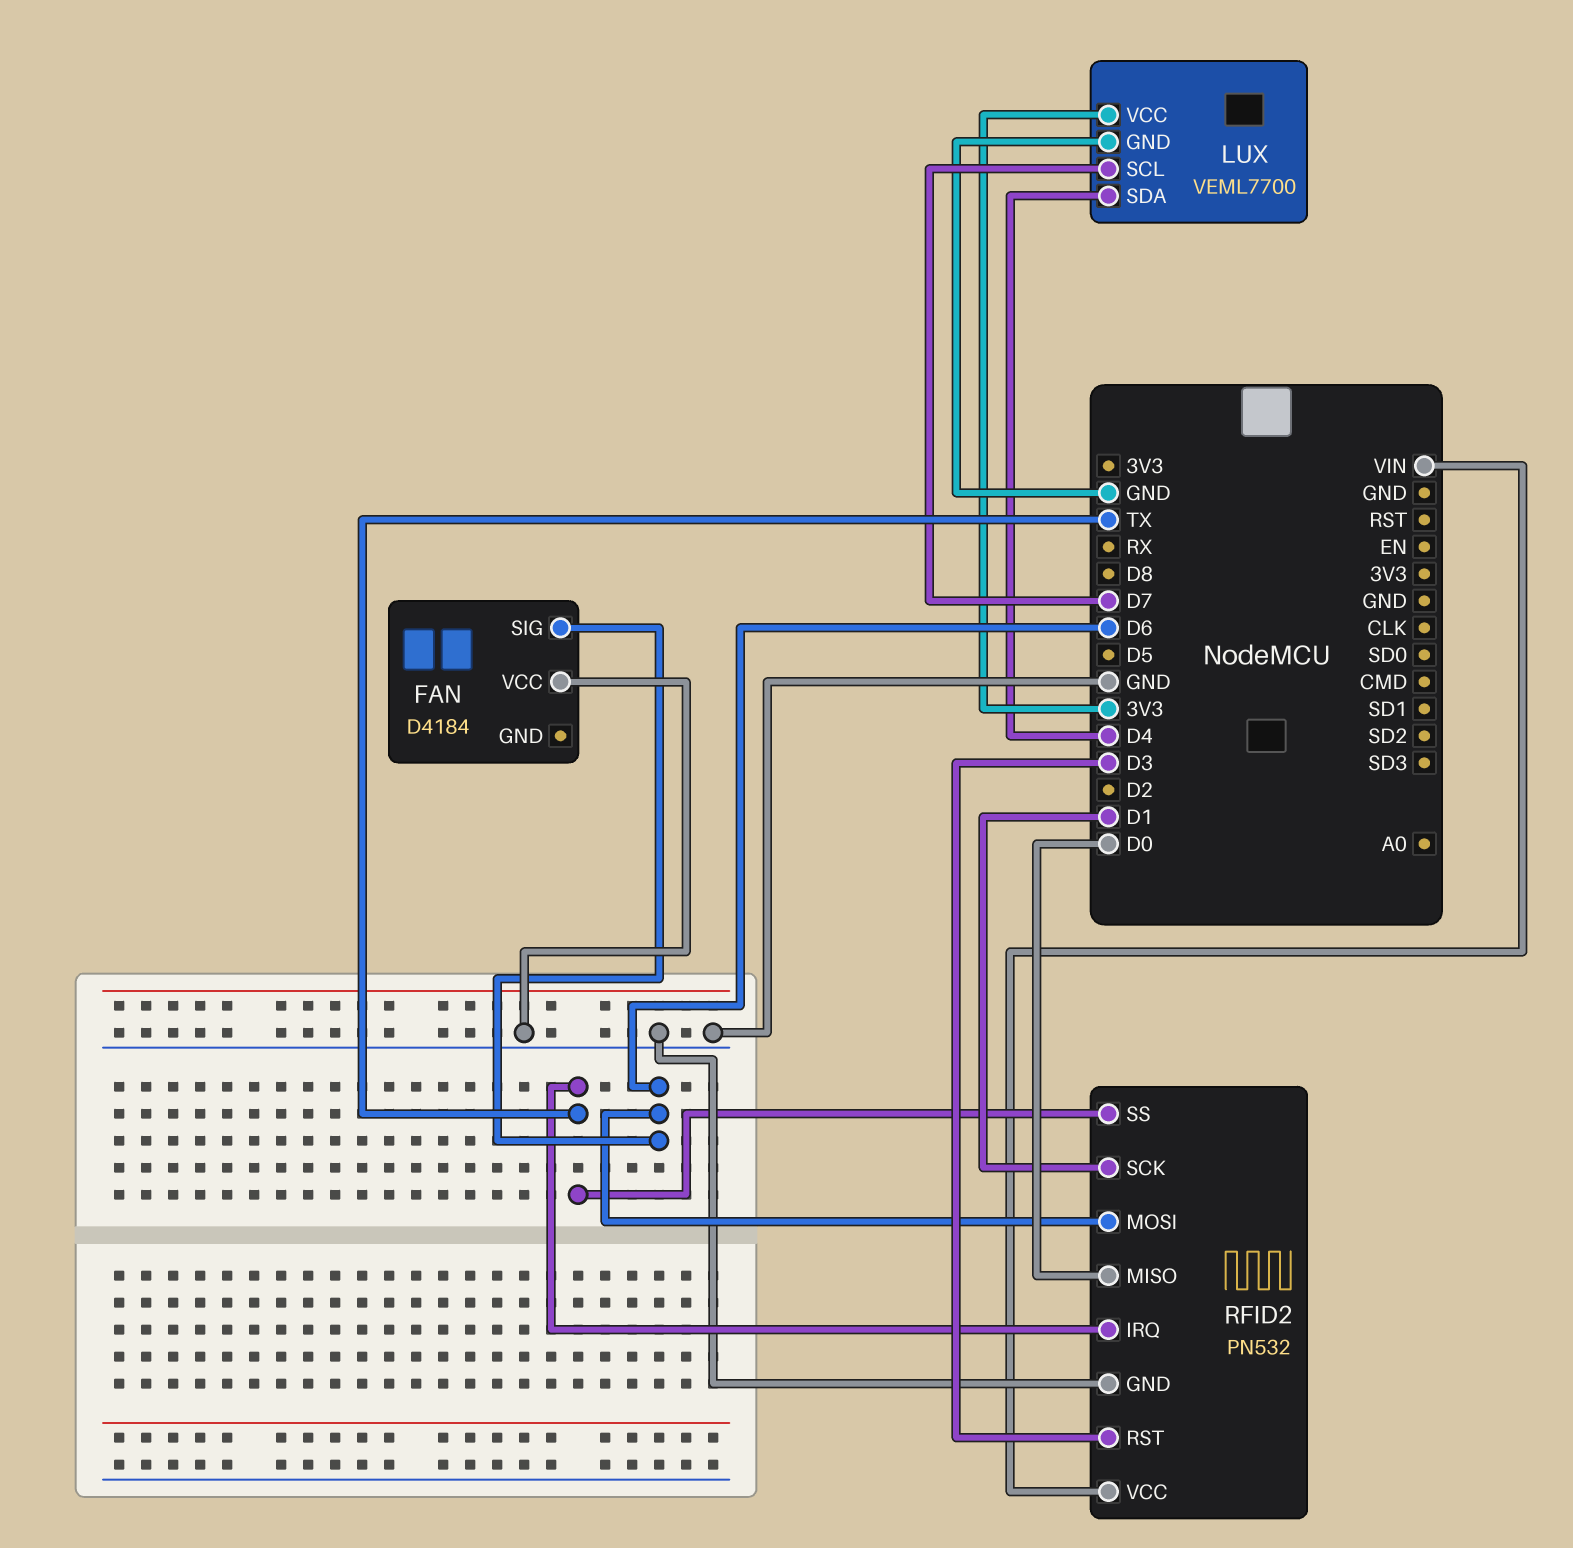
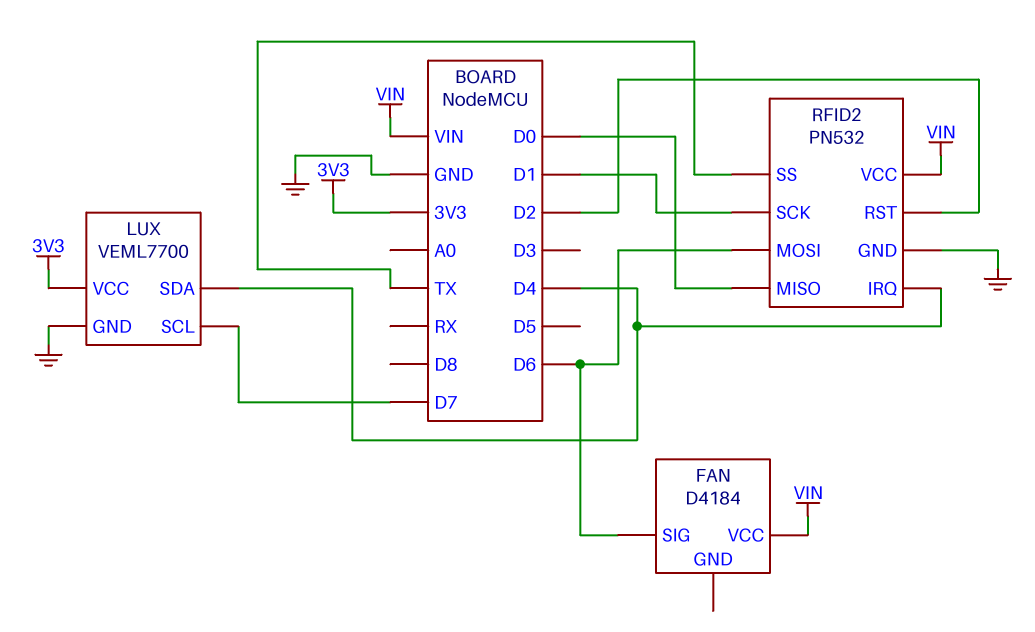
FAN pin VCC: GND -> VIN
RFID2 pin IRQ: TX -> D4
RFID2 pin RST: D3 -> D2

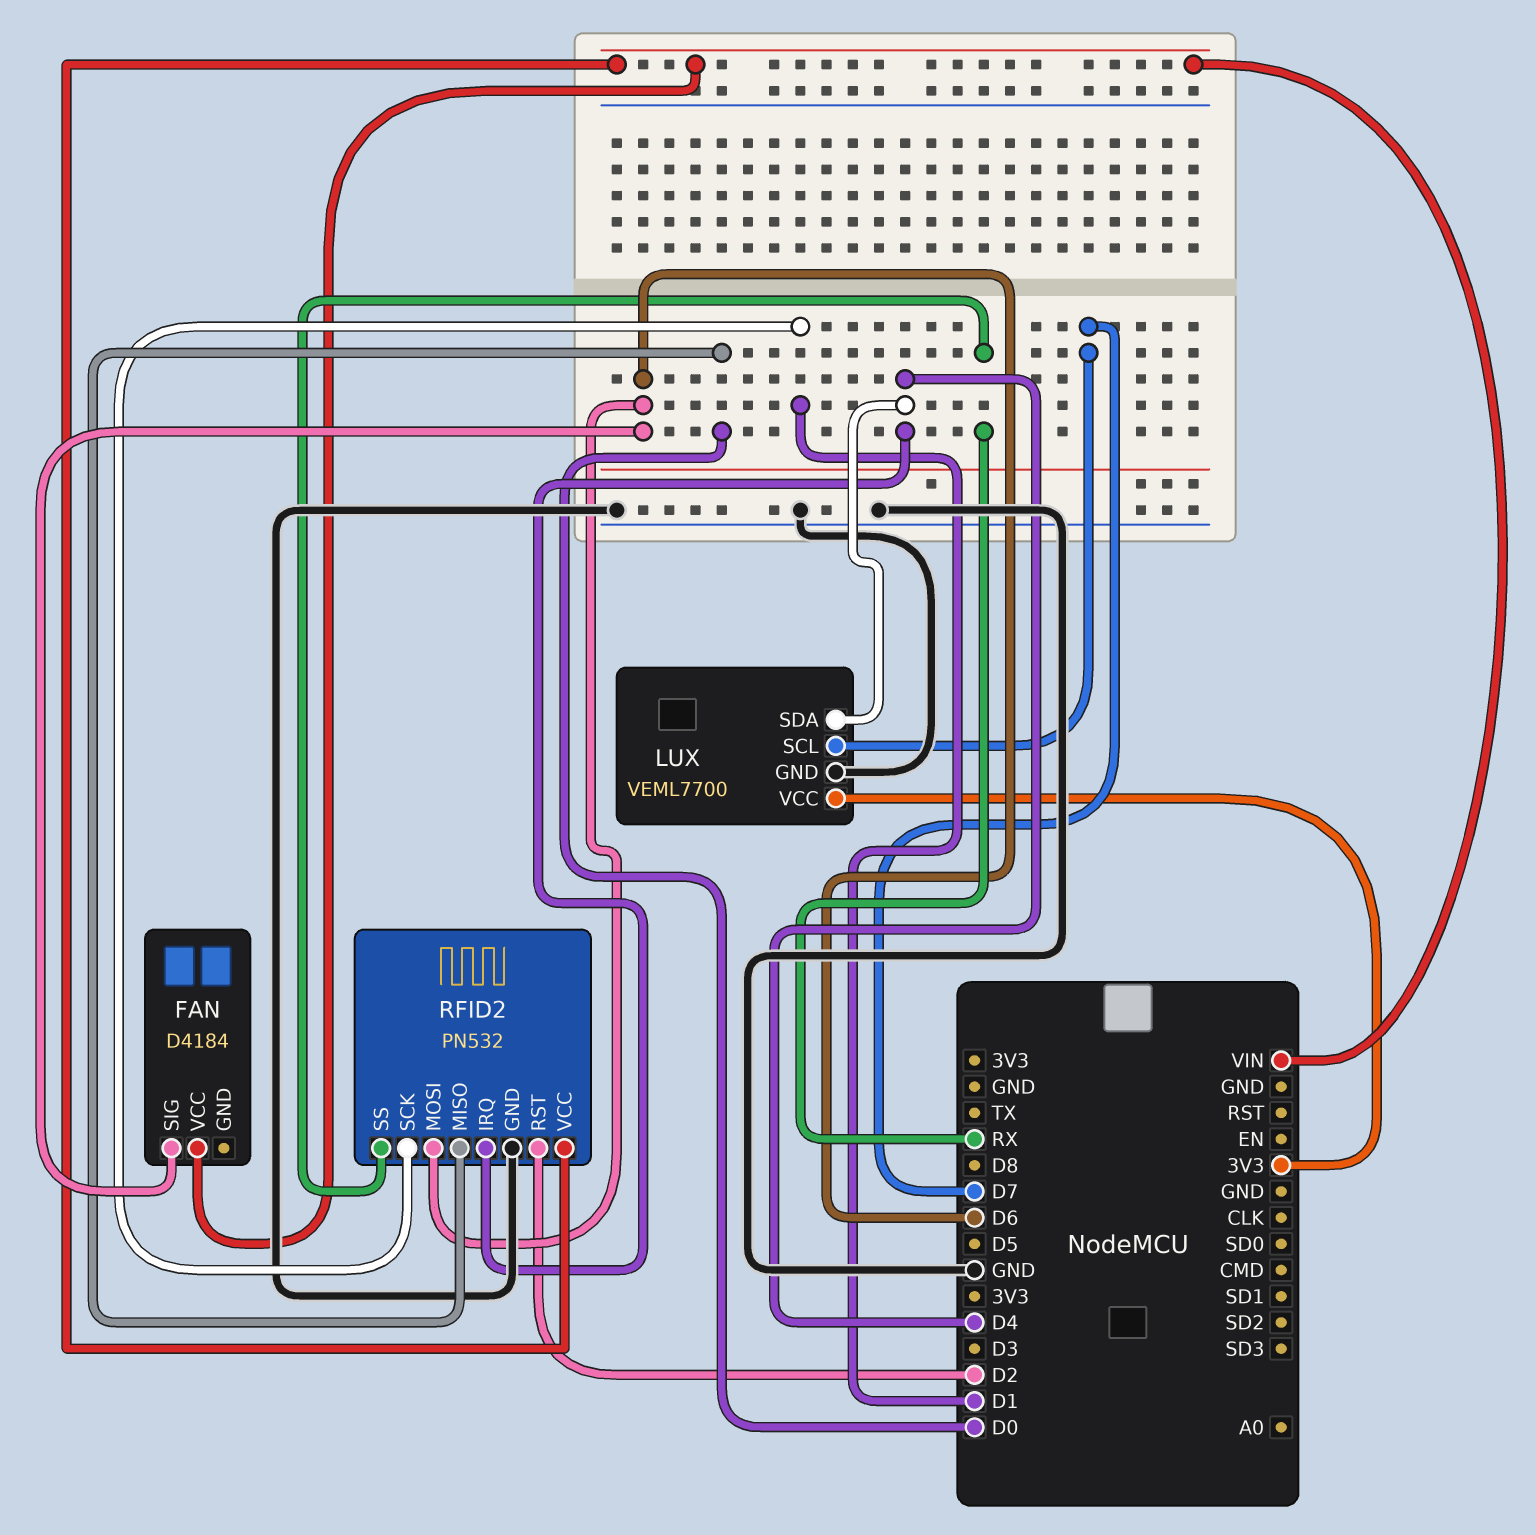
RFID2 pin SS: TX -> RX

